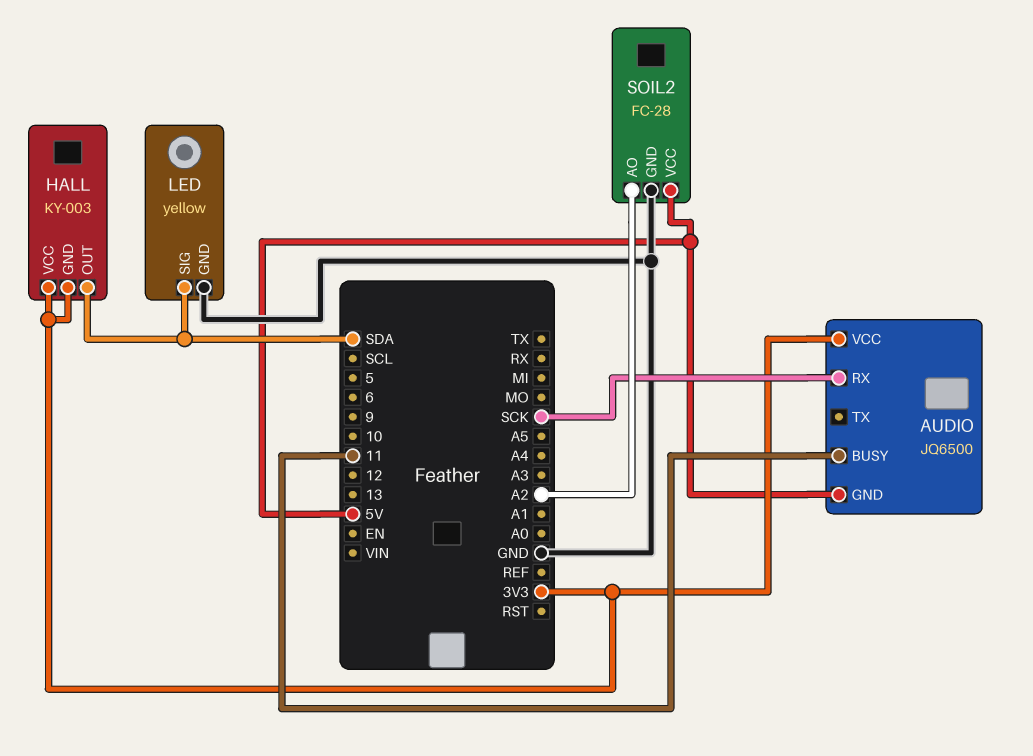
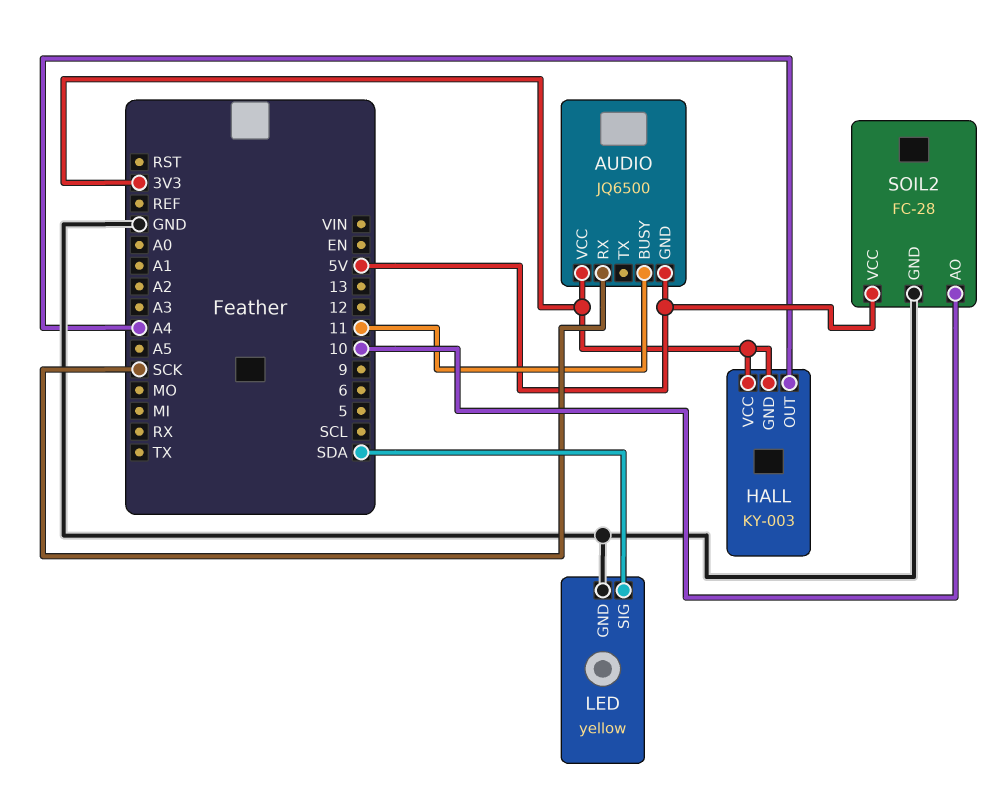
HALL pin OUT: SDA -> A4
SOIL2 pin AO: A2 -> 10

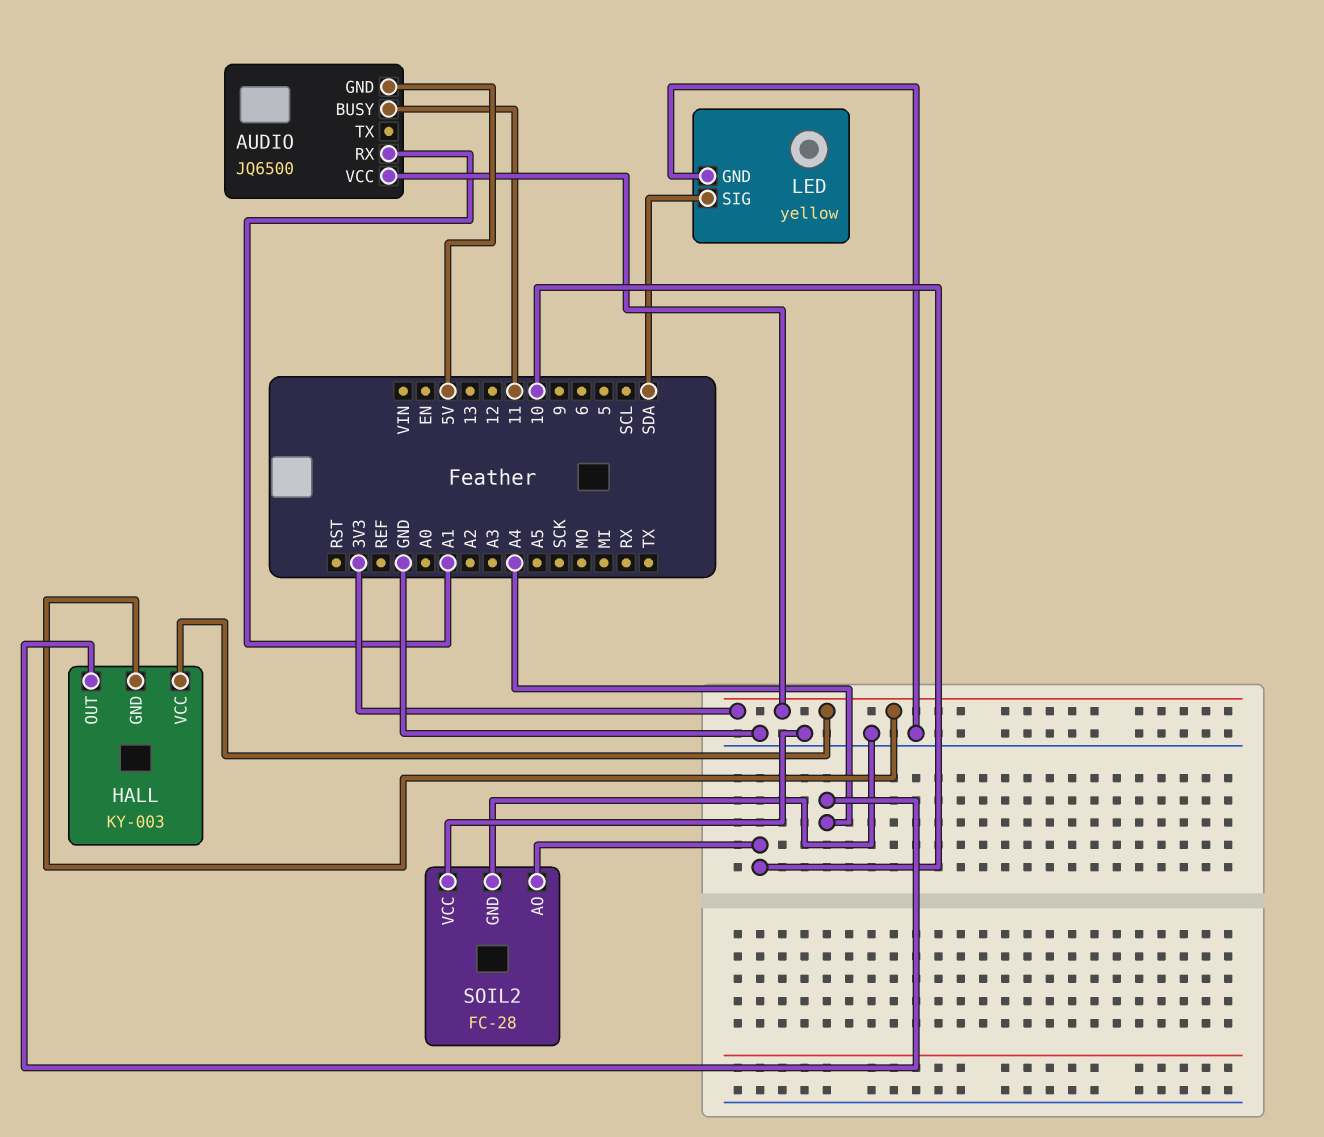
AUDIO pin RX: SCK -> A1
SOIL2 pin VCC: 5V -> GND

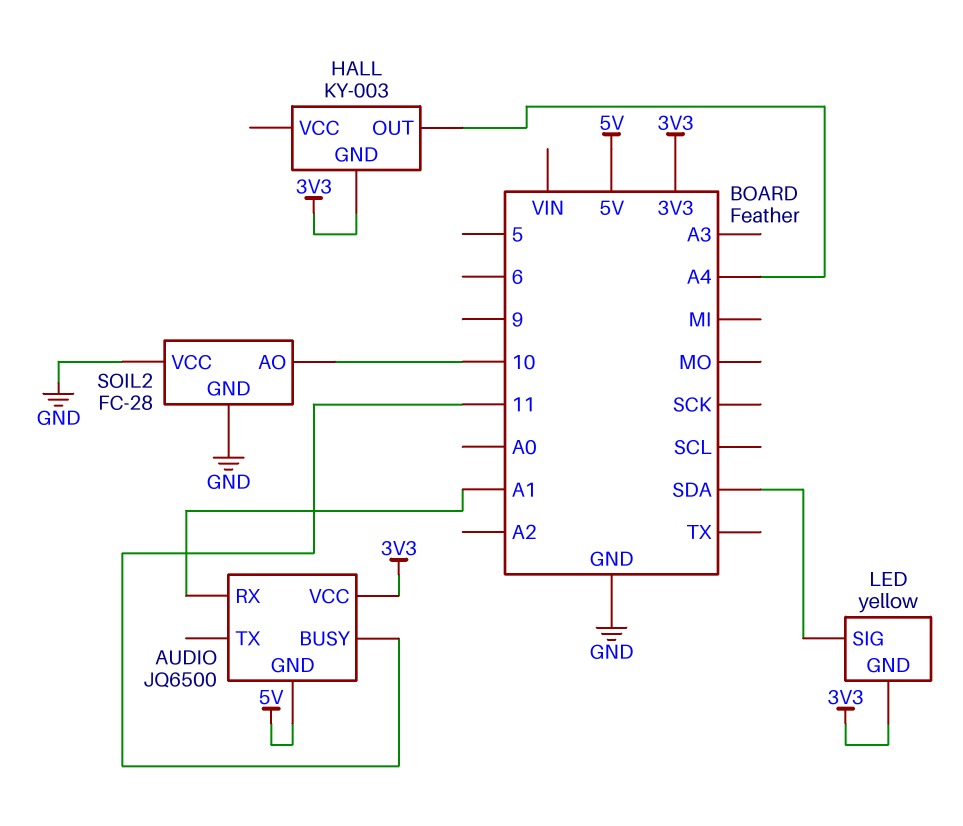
HALL pin VCC: 3V3 -> none
LED pin GND: GND -> 3V3

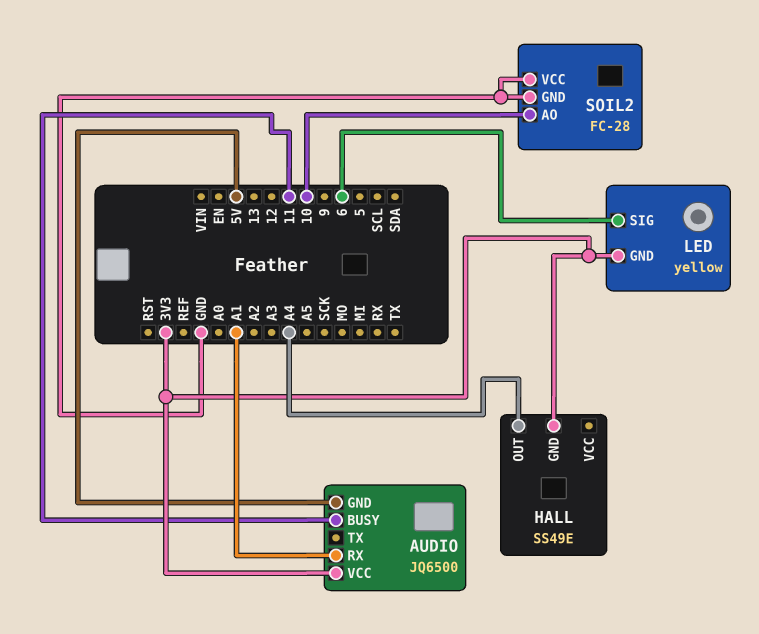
HALL: KY-003 -> SS49E
LED pin SIG: SDA -> 6

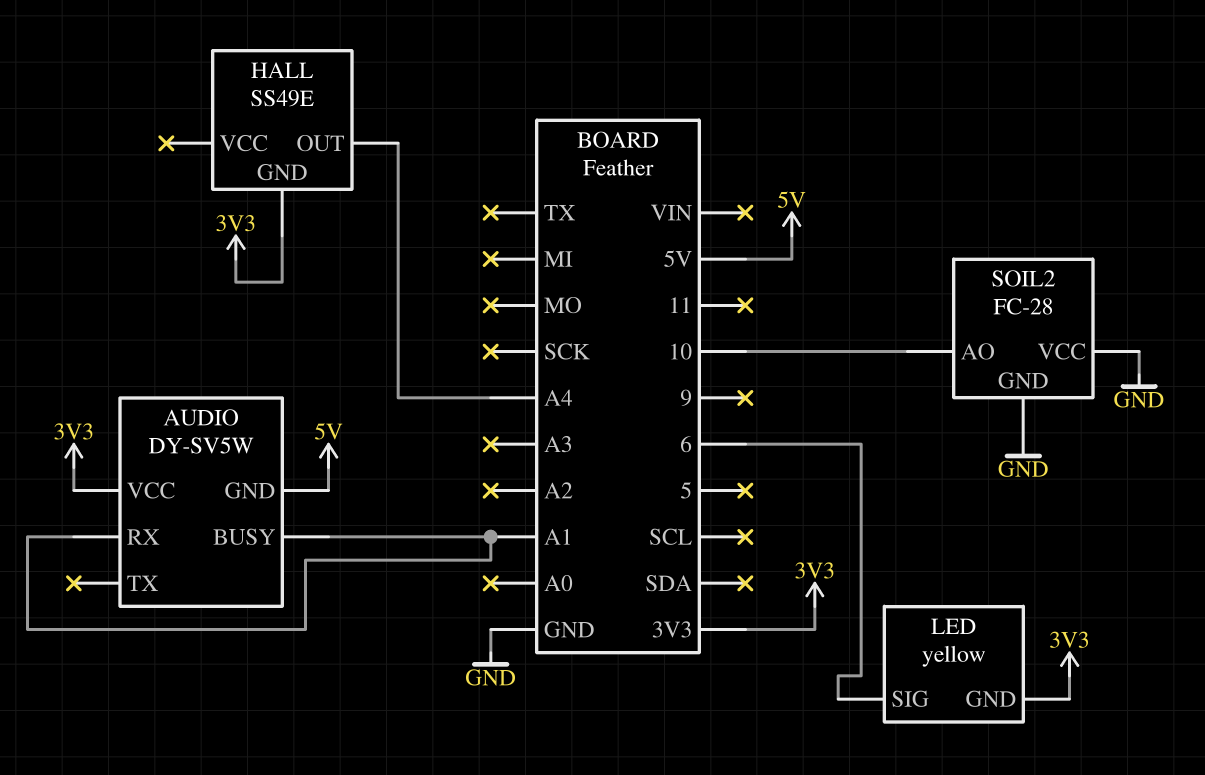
AUDIO: JQ6500 -> DY-SV5W
AUDIO pin BUSY: 11 -> A1

